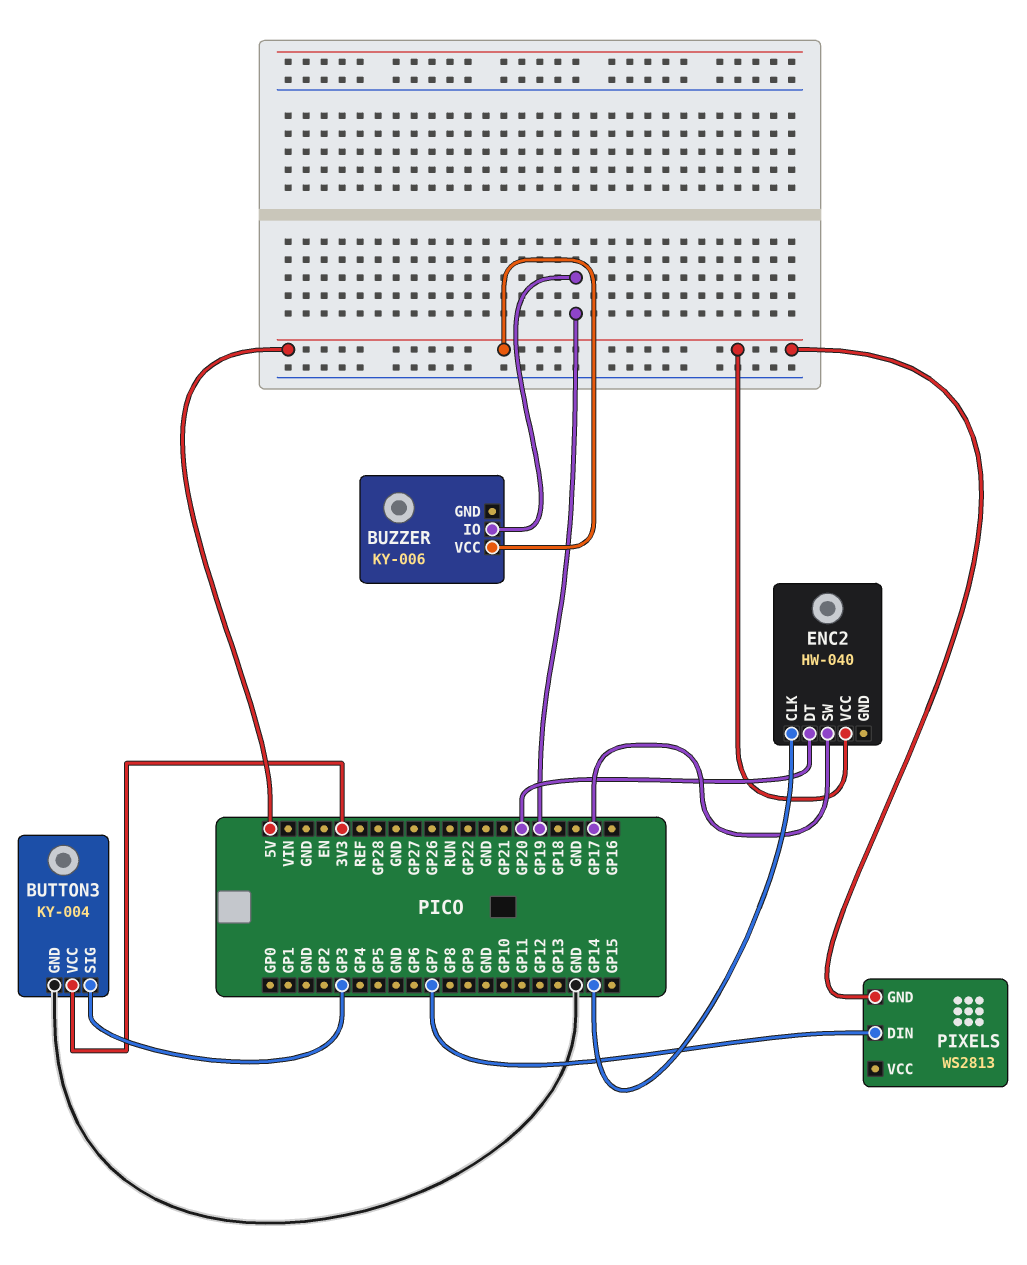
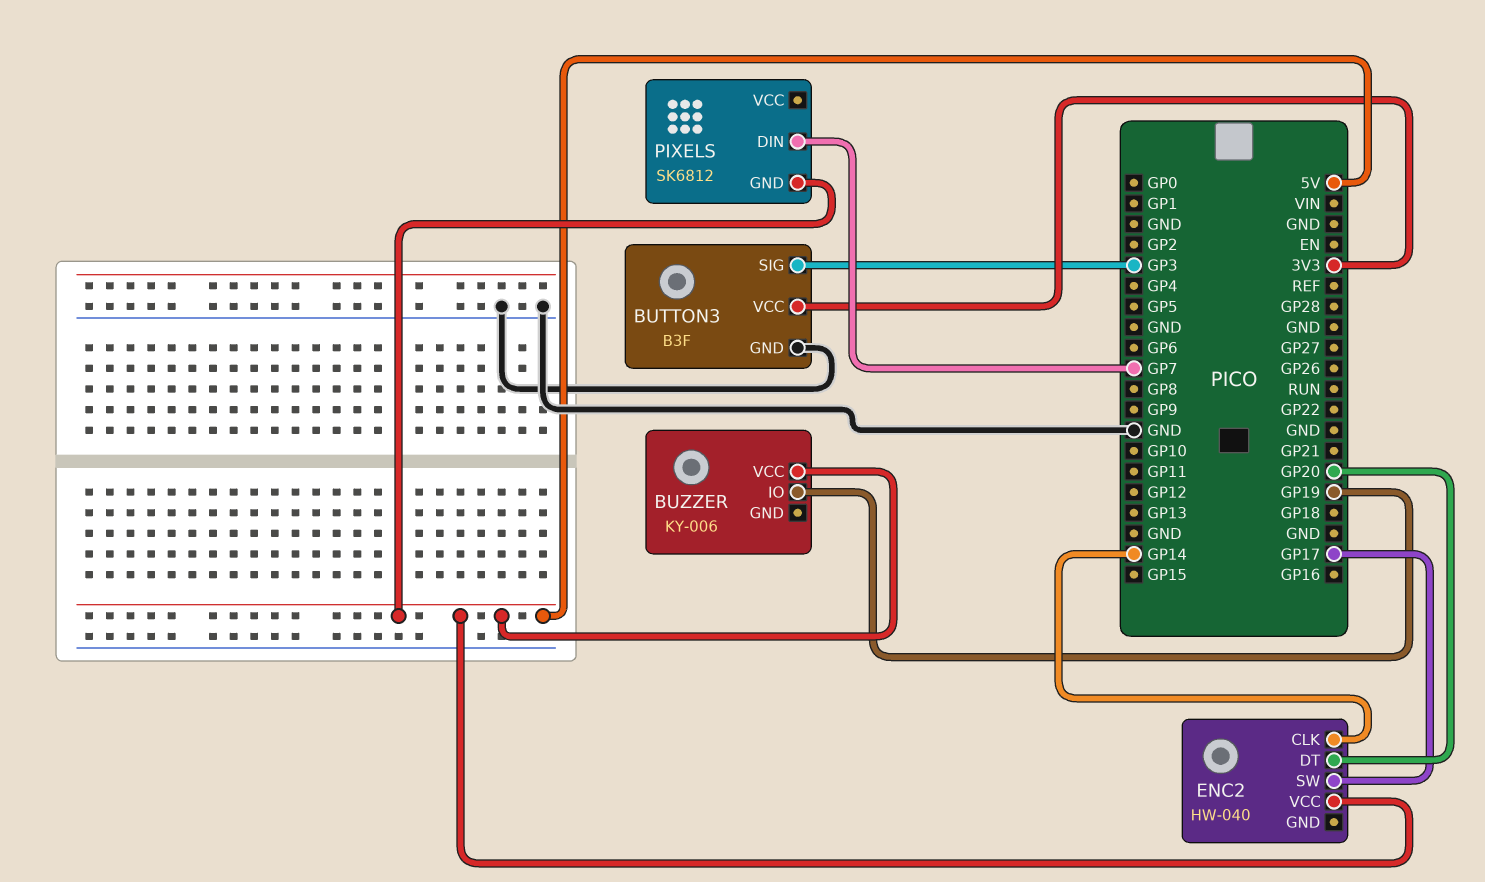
BUTTON3: KY-004 -> B3F
PIXELS: WS2813 -> SK6812

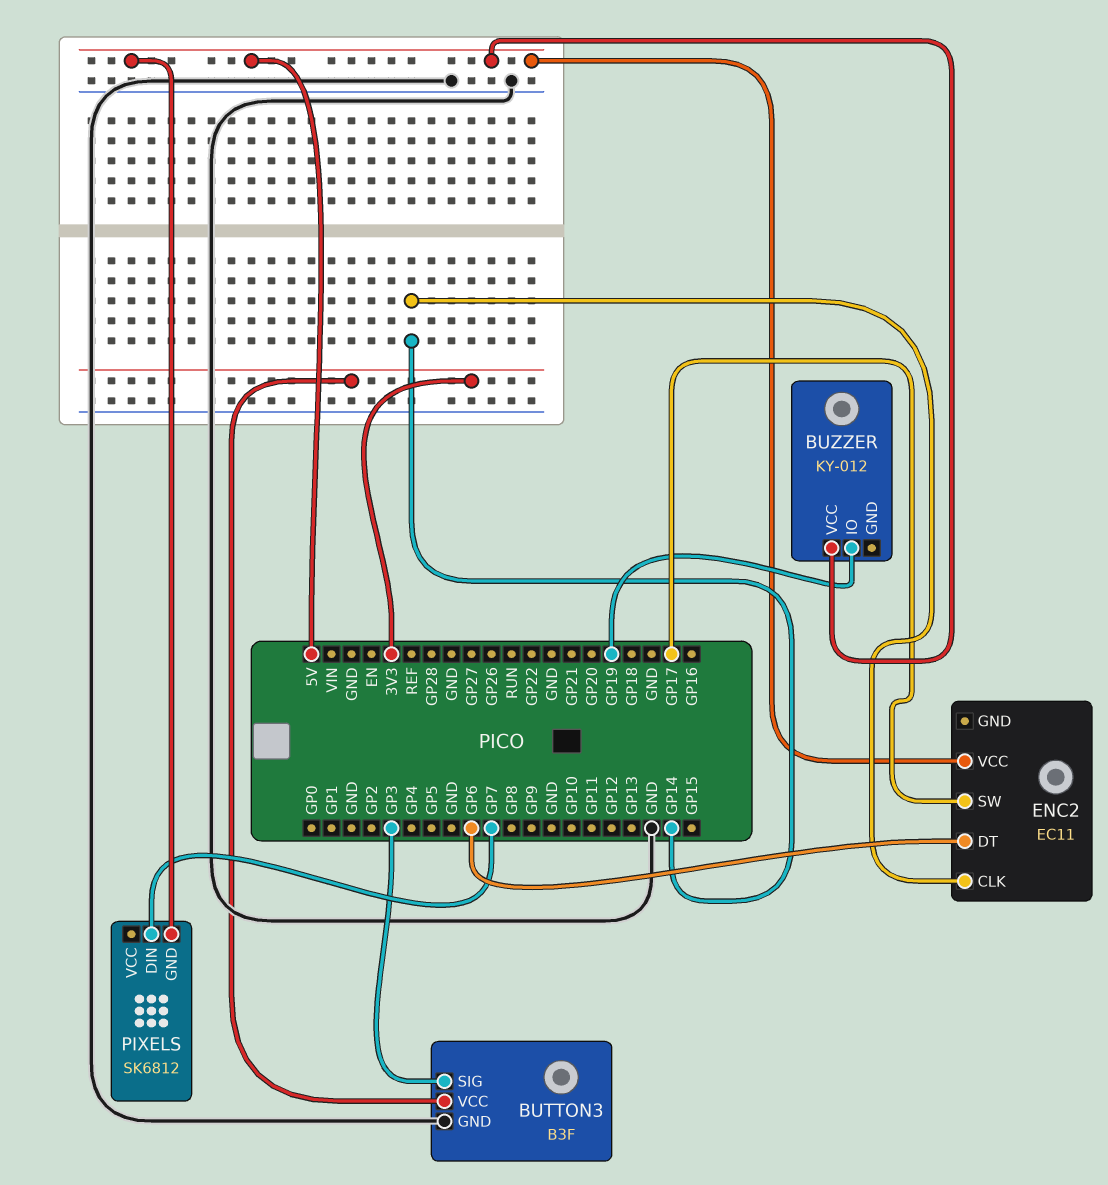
BUZZER: KY-006 -> KY-012
ENC2: HW-040 -> EC11
ENC2 pin DT: GP20 -> GP6

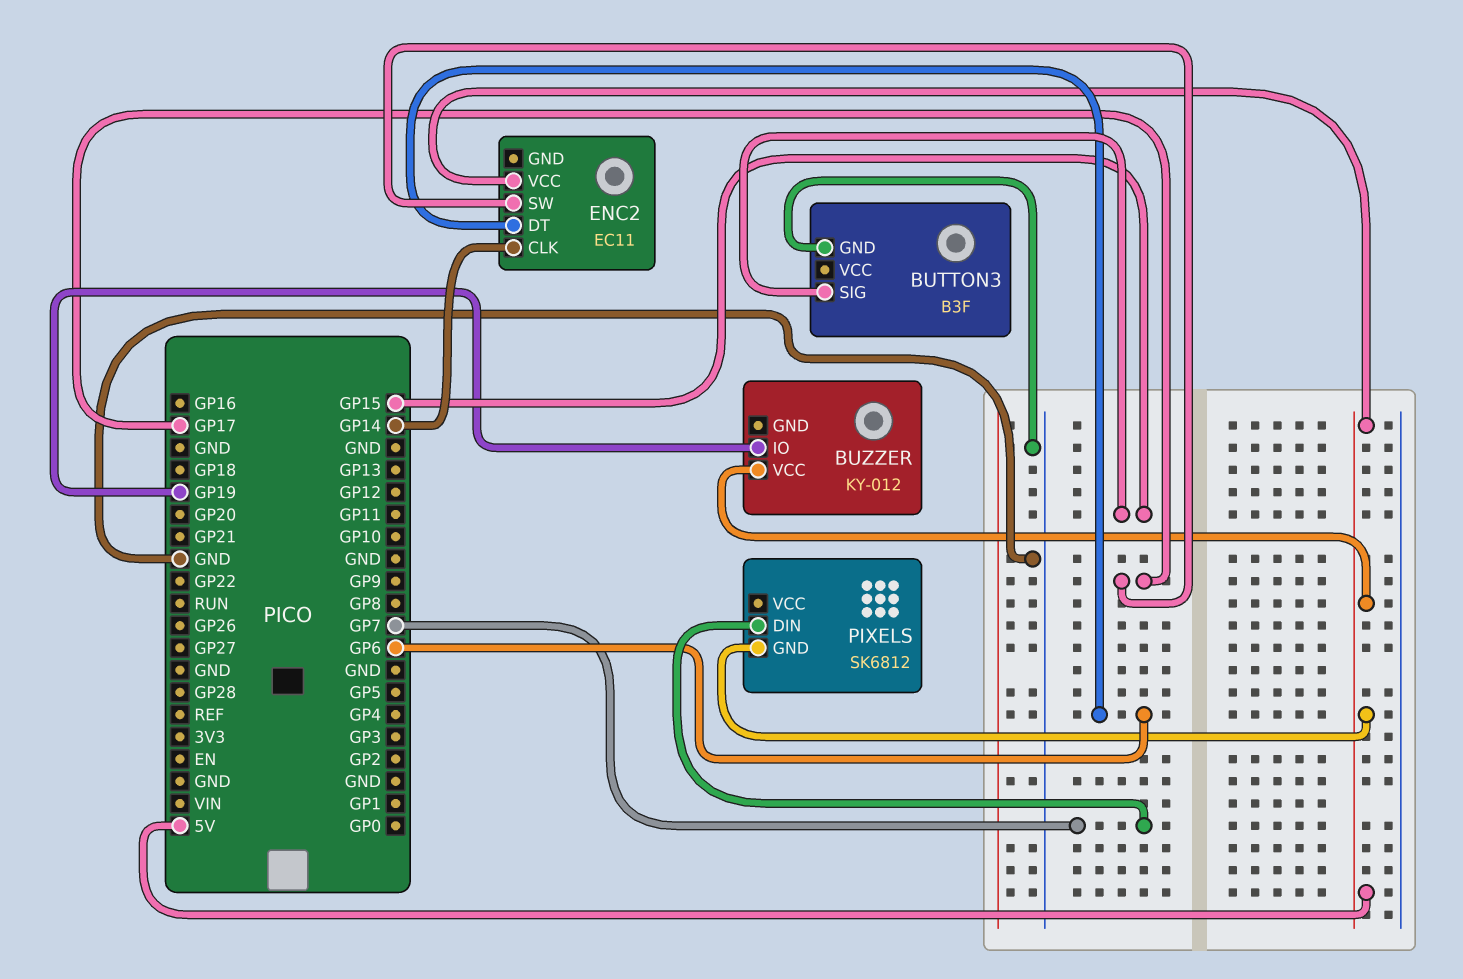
BUTTON3 pin SIG: GP3 -> GP15
BUTTON3 pin VCC: 3V3 -> none

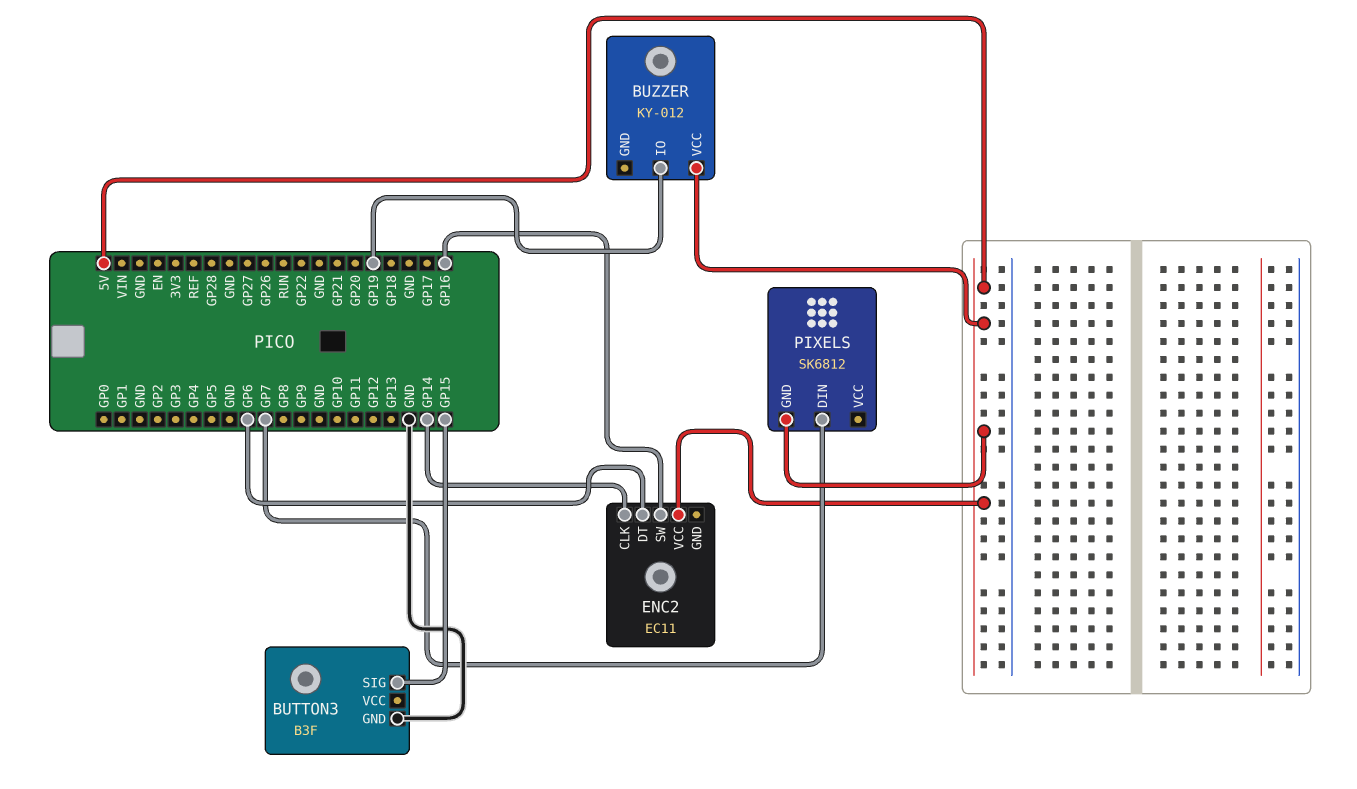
ENC2 pin SW: GP17 -> GP16

